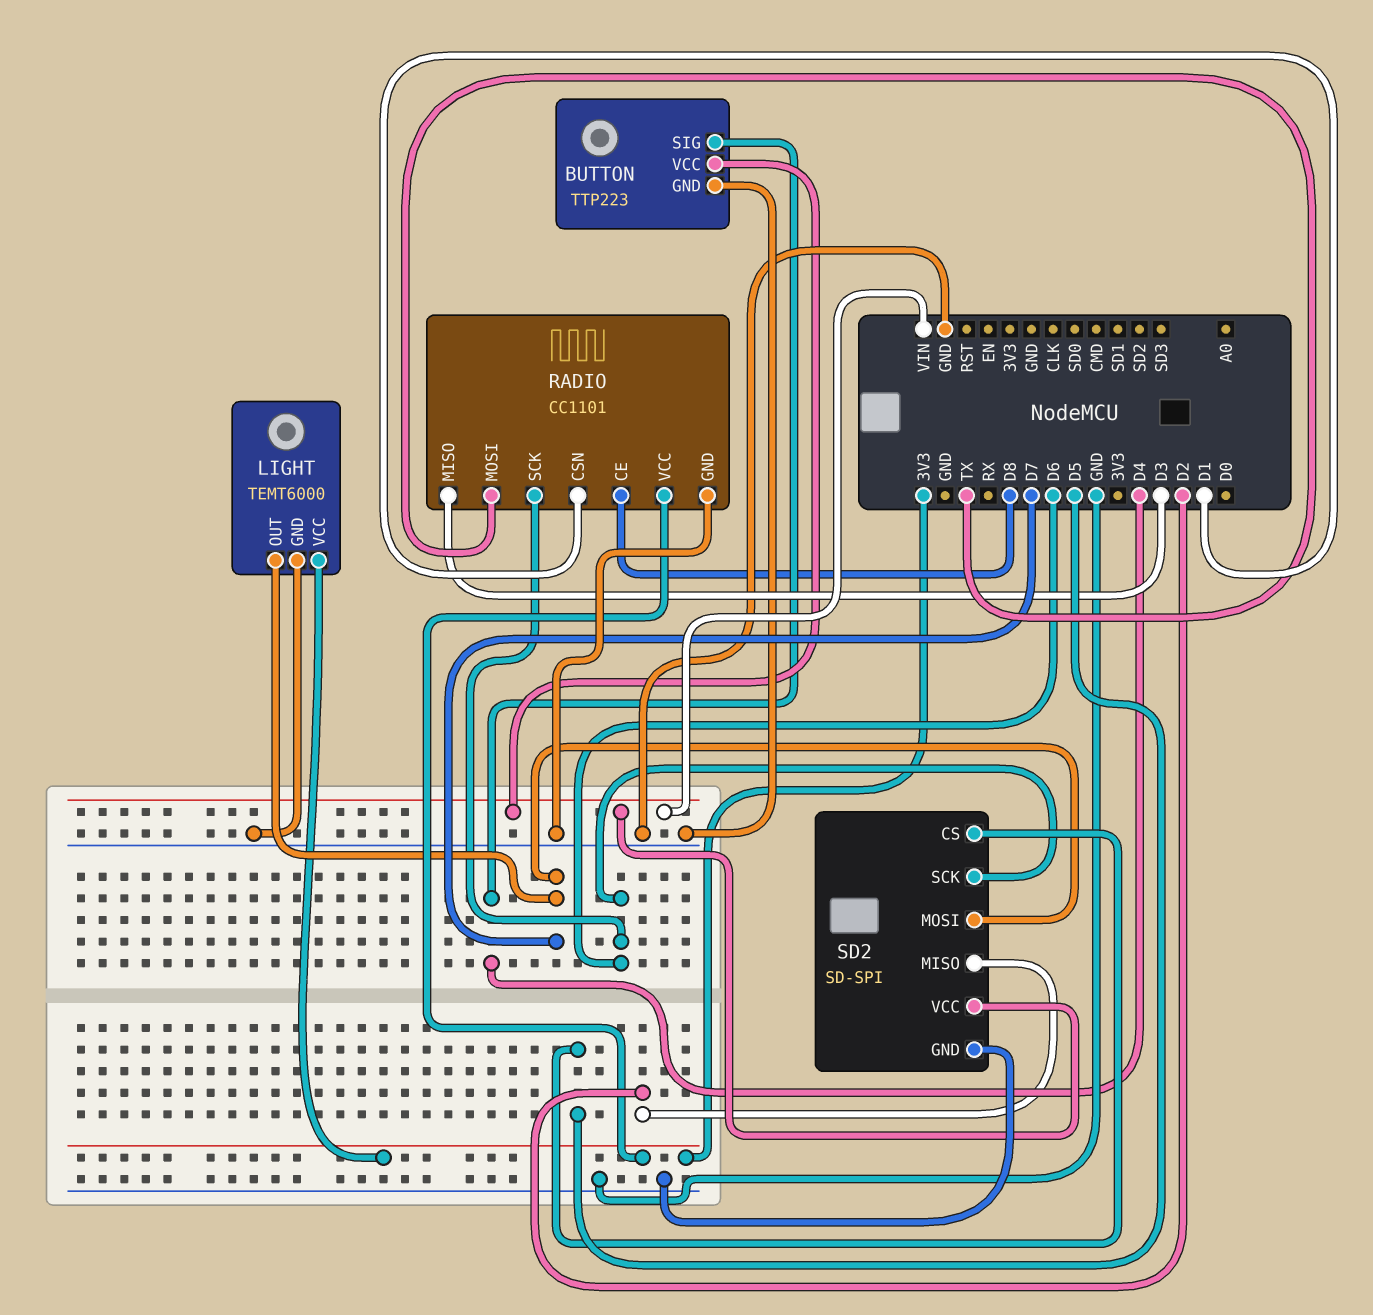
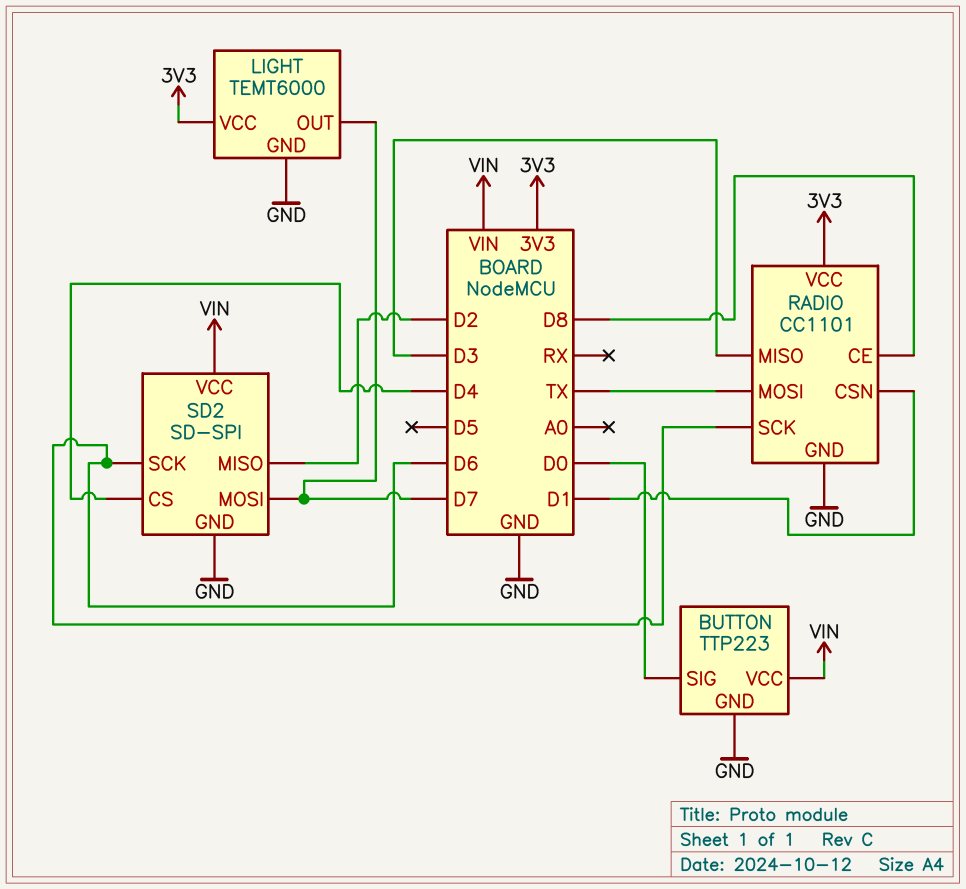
BUTTON pin SIG: D4 -> D0
SD2 pin CS: D5 -> D4

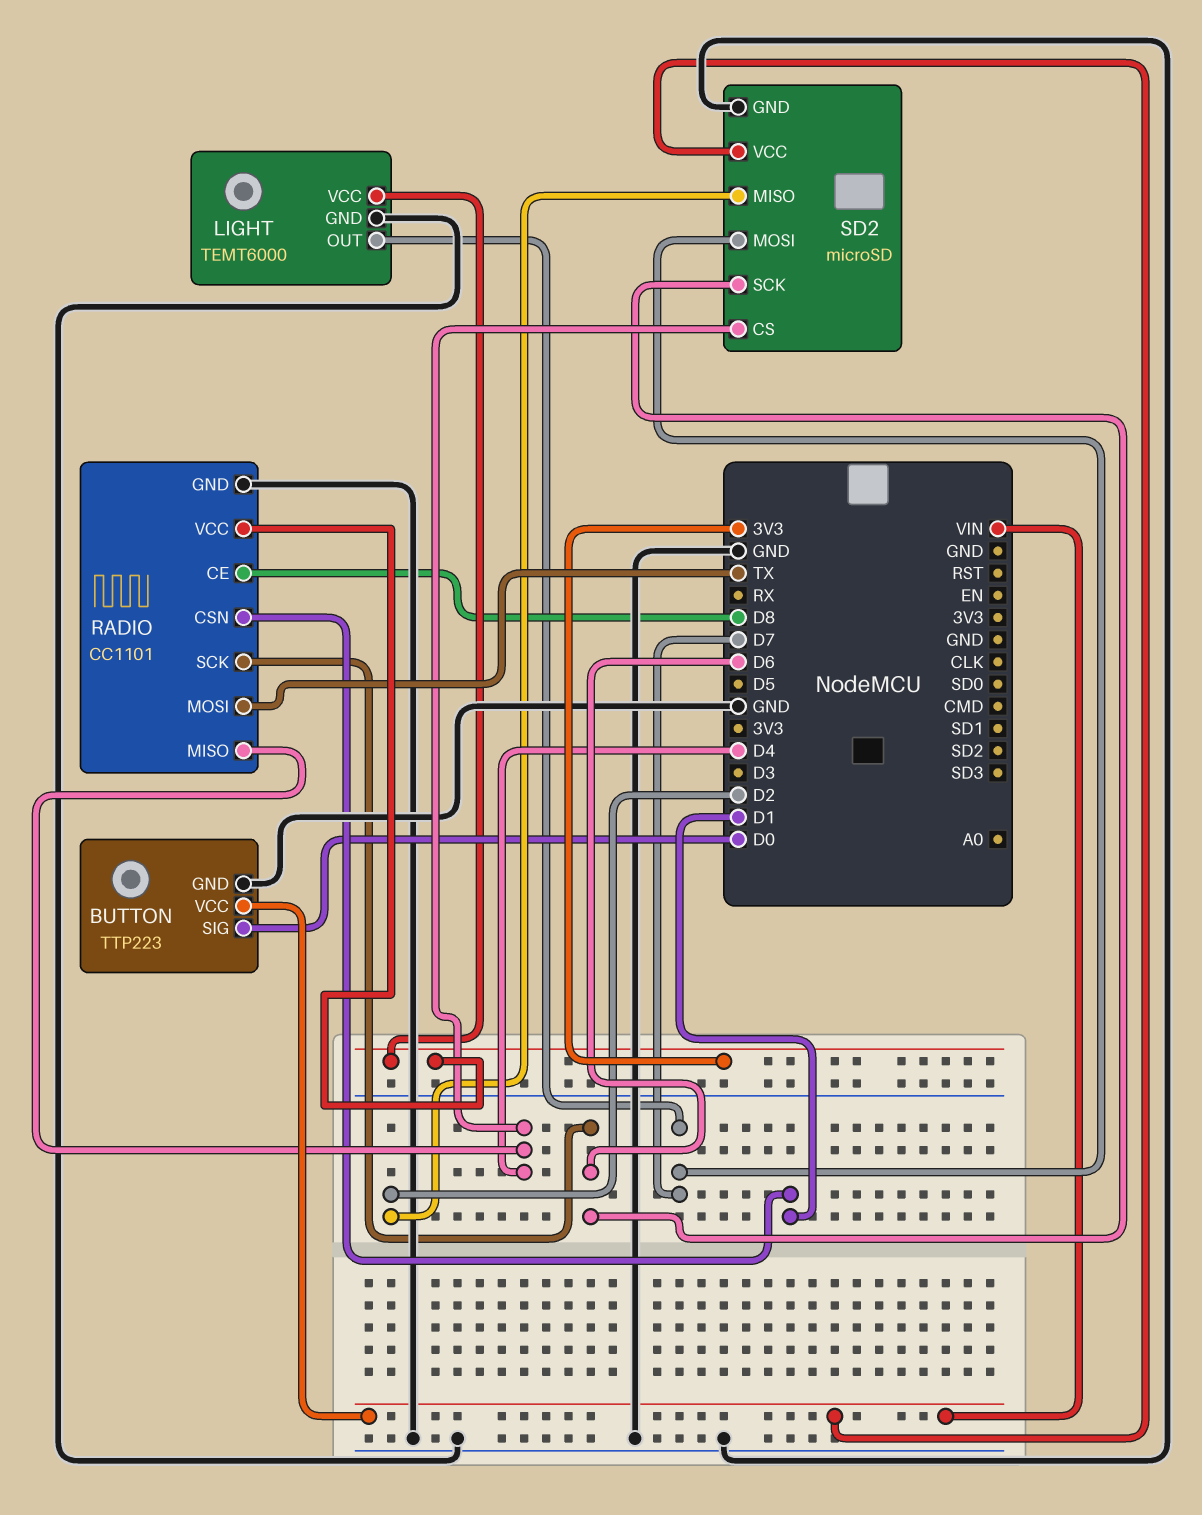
RADIO pin MISO: D3 -> D4
SD2: SD-SPI -> microSD

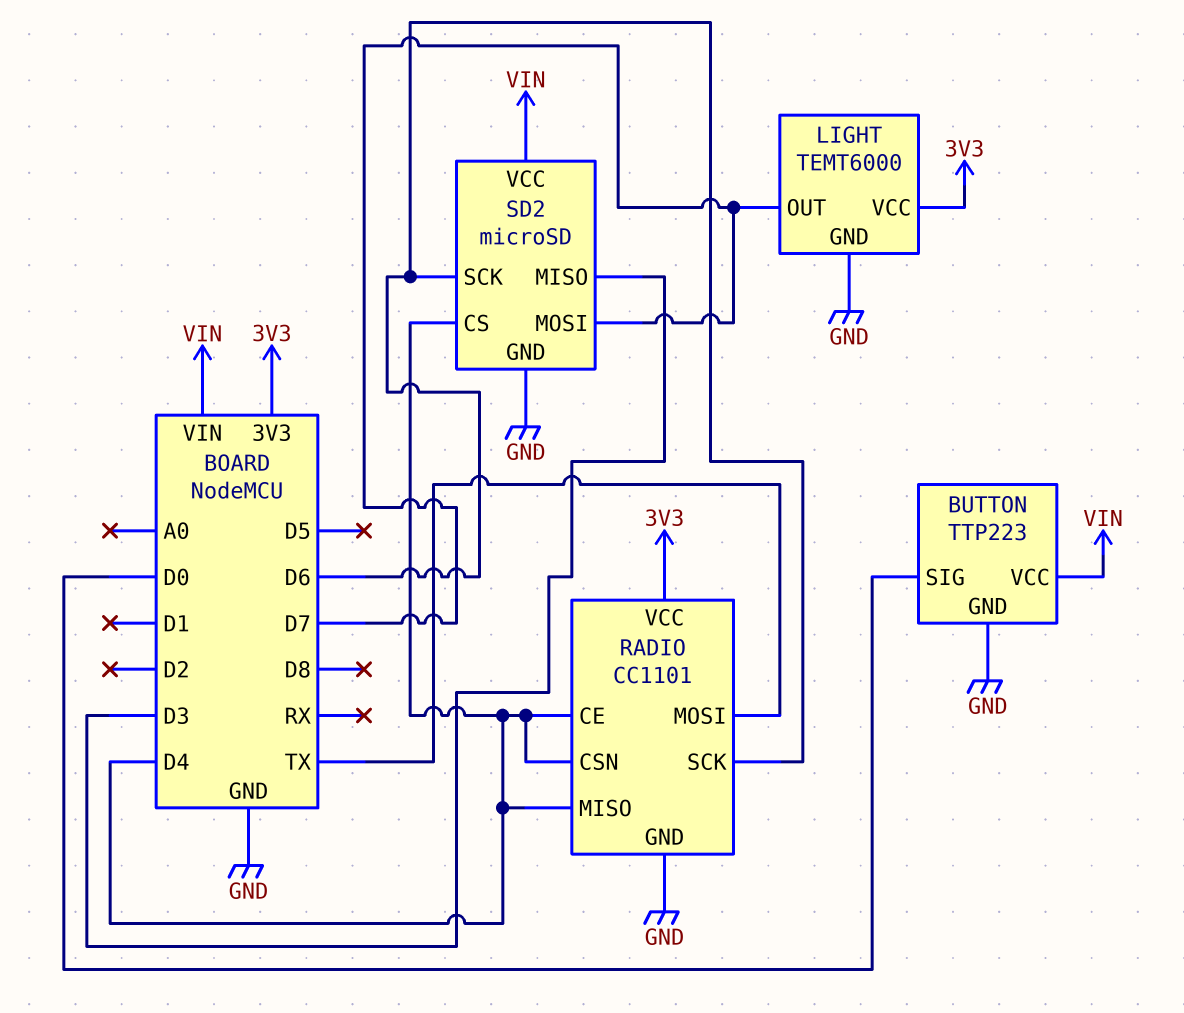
RADIO pin CE: D8 -> D4
RADIO pin CSN: D1 -> D4
SD2 pin MISO: D2 -> D3

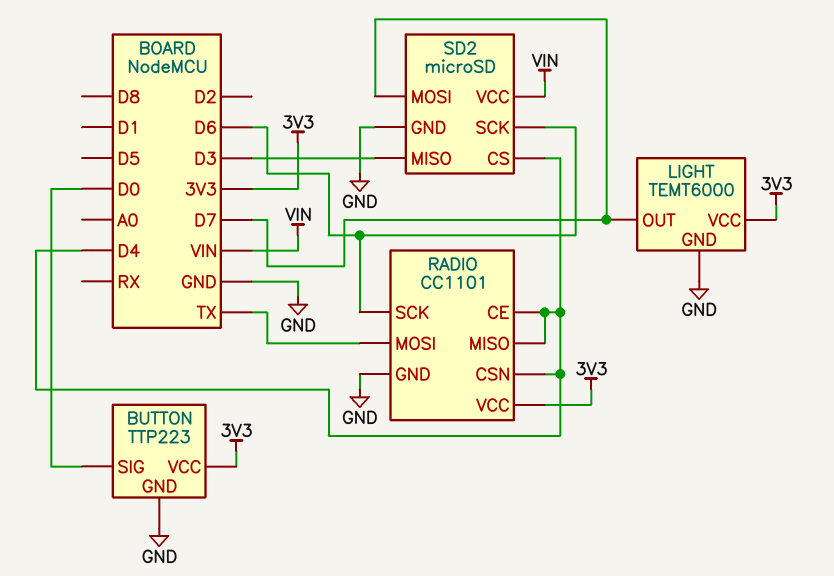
BUTTON pin VCC: VIN -> 3V3

